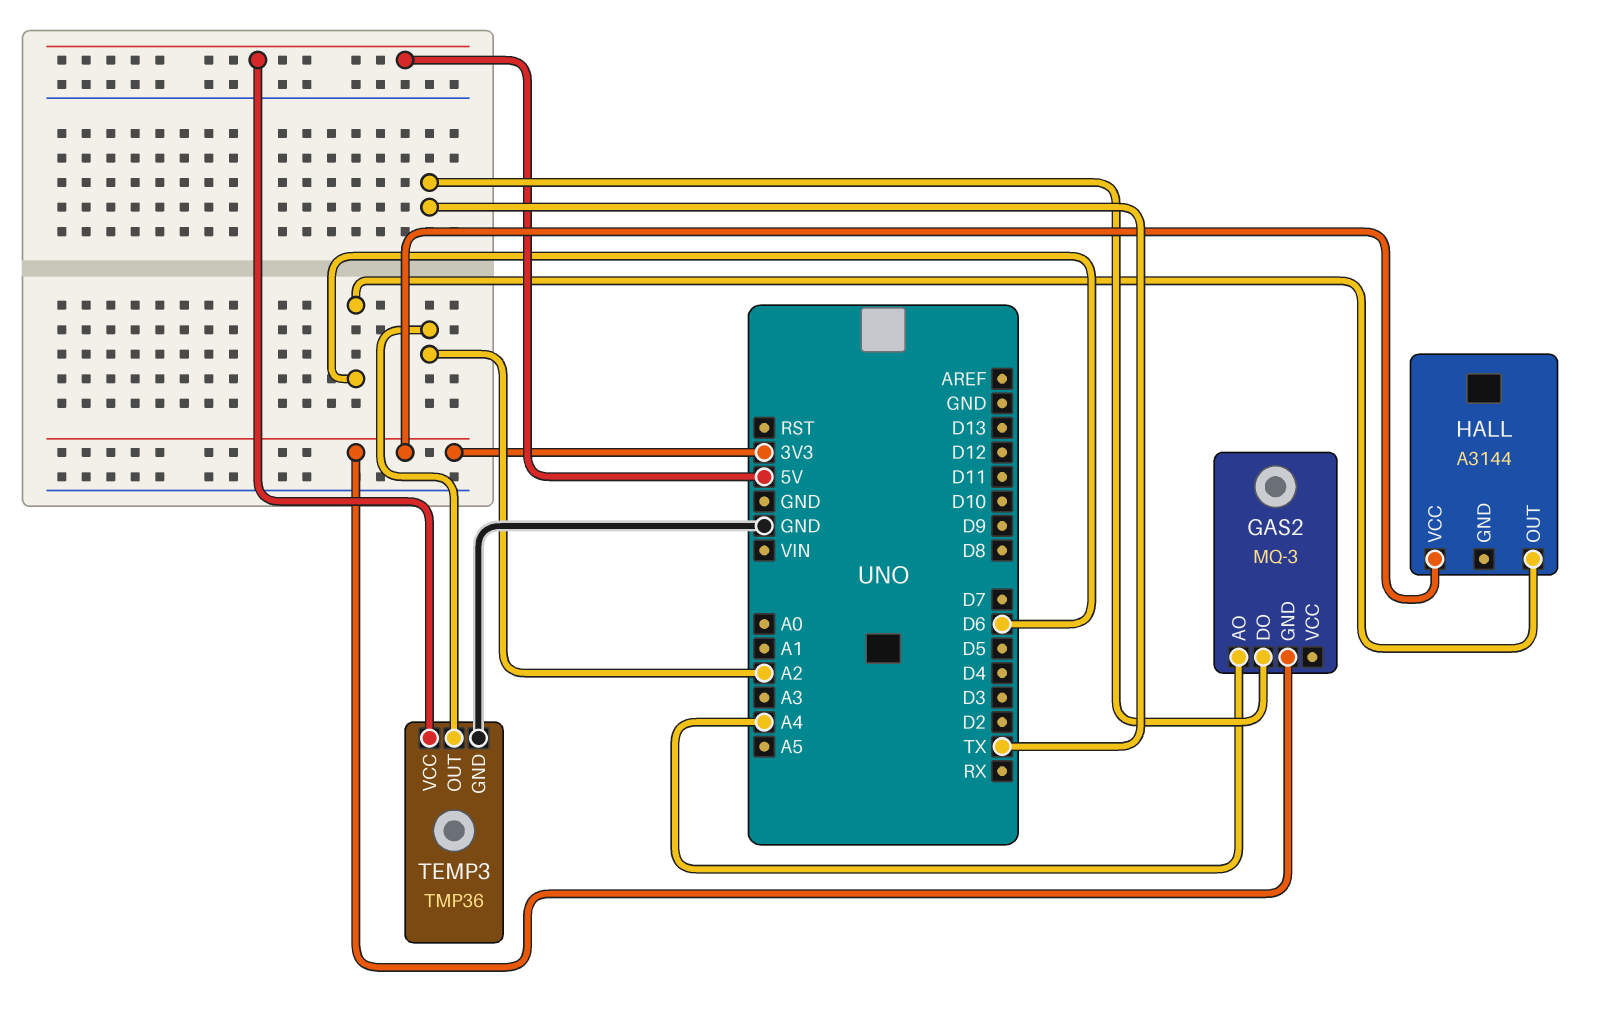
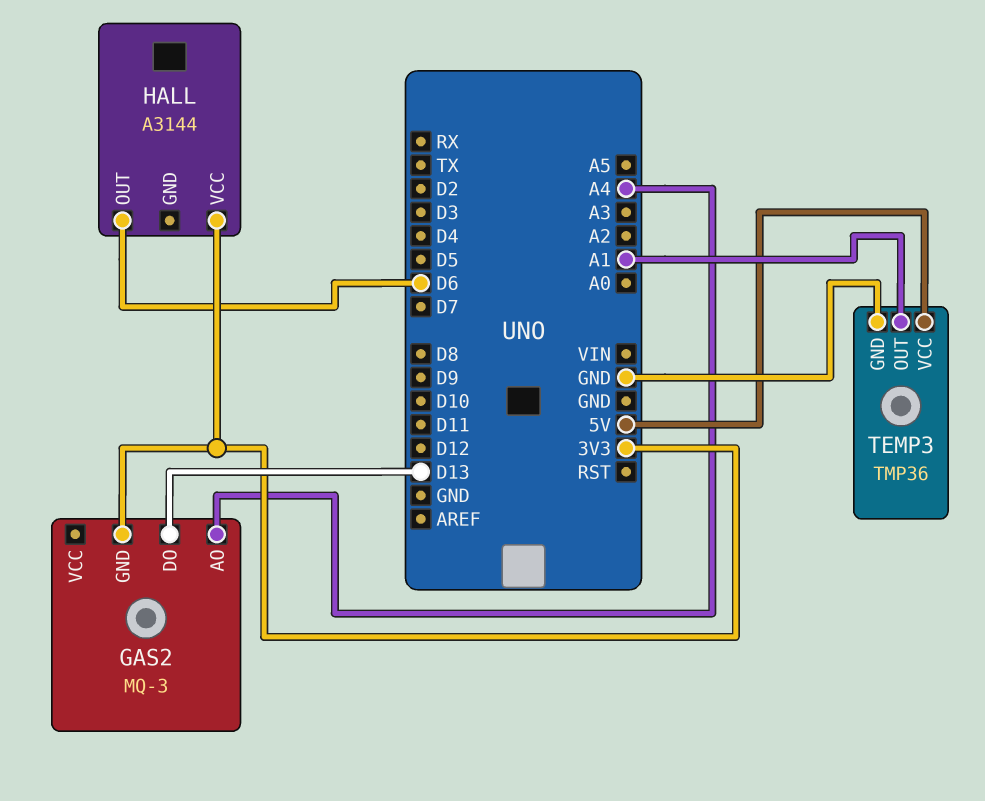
GAS2 pin DO: TX -> D13
TEMP3 pin OUT: A2 -> A1

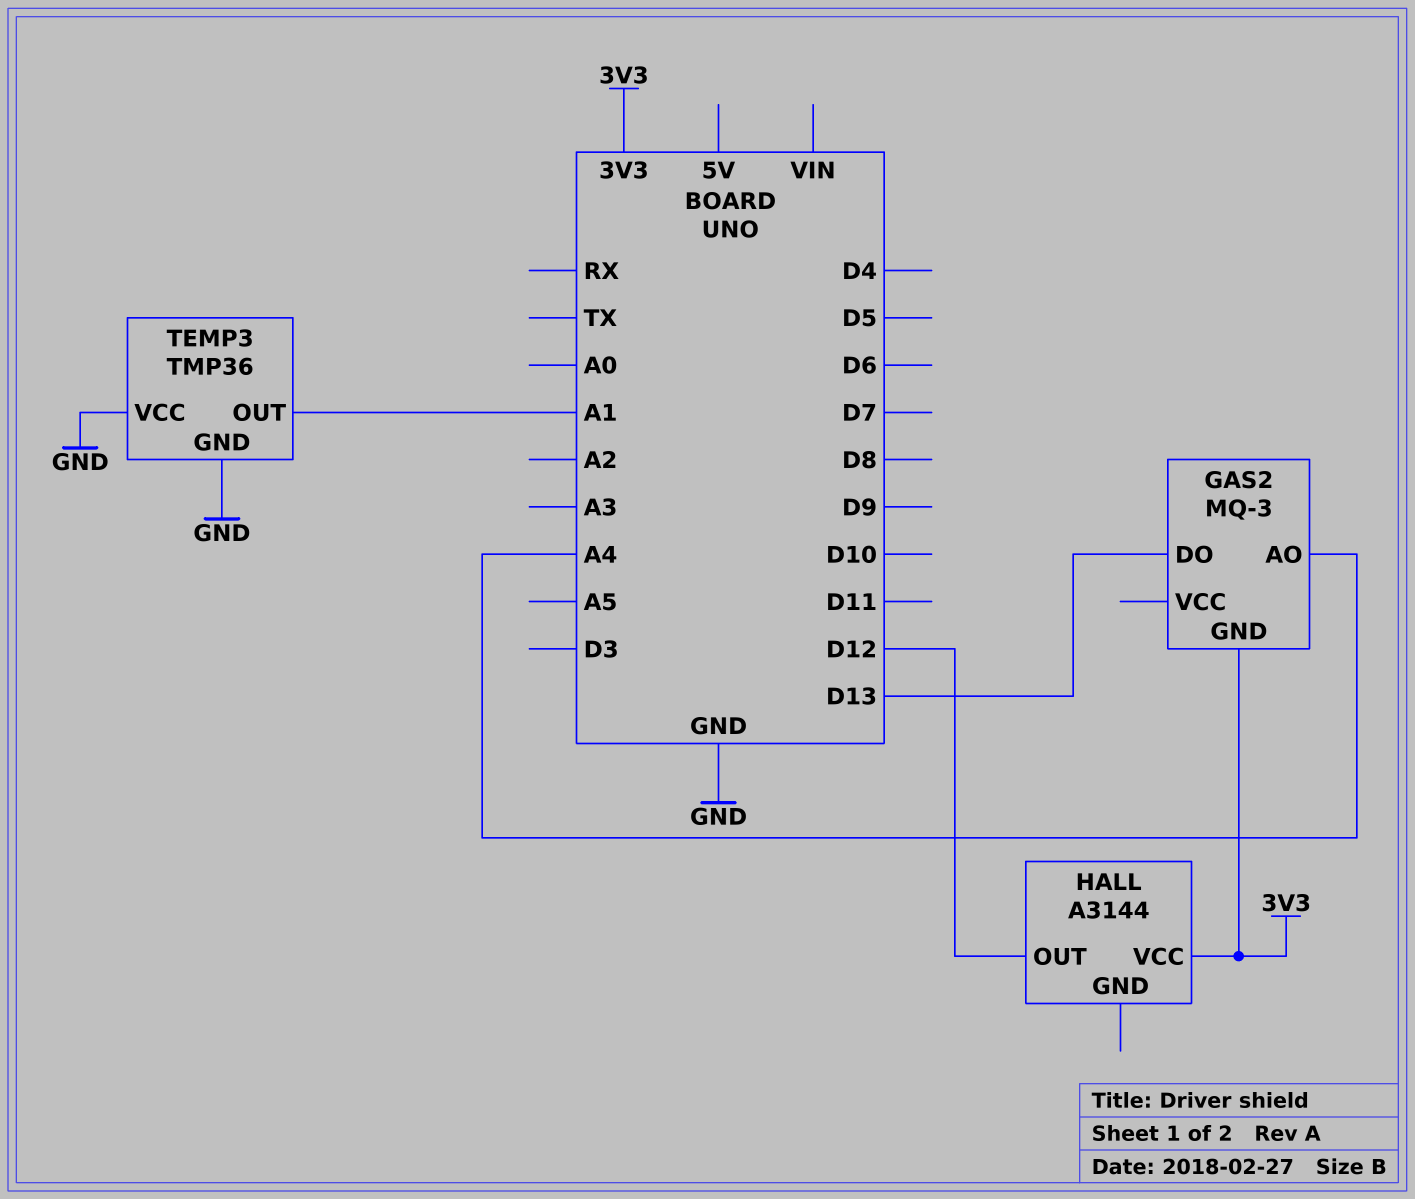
HALL pin OUT: D6 -> D12
TEMP3 pin VCC: 5V -> GND

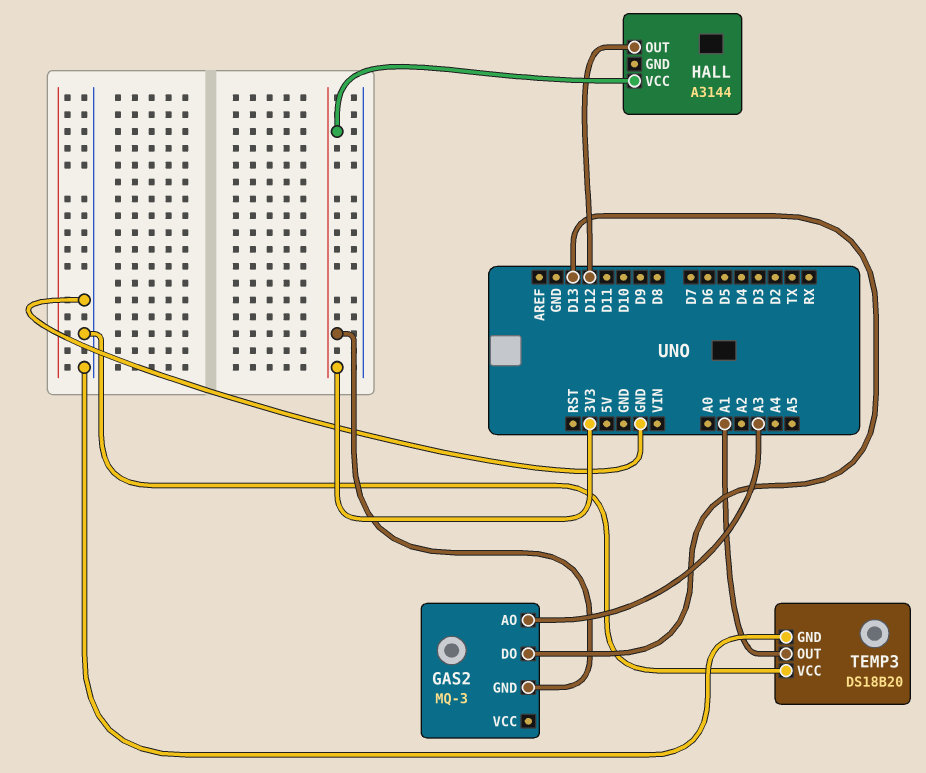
GAS2 pin AO: A4 -> A3
TEMP3: TMP36 -> DS18B20

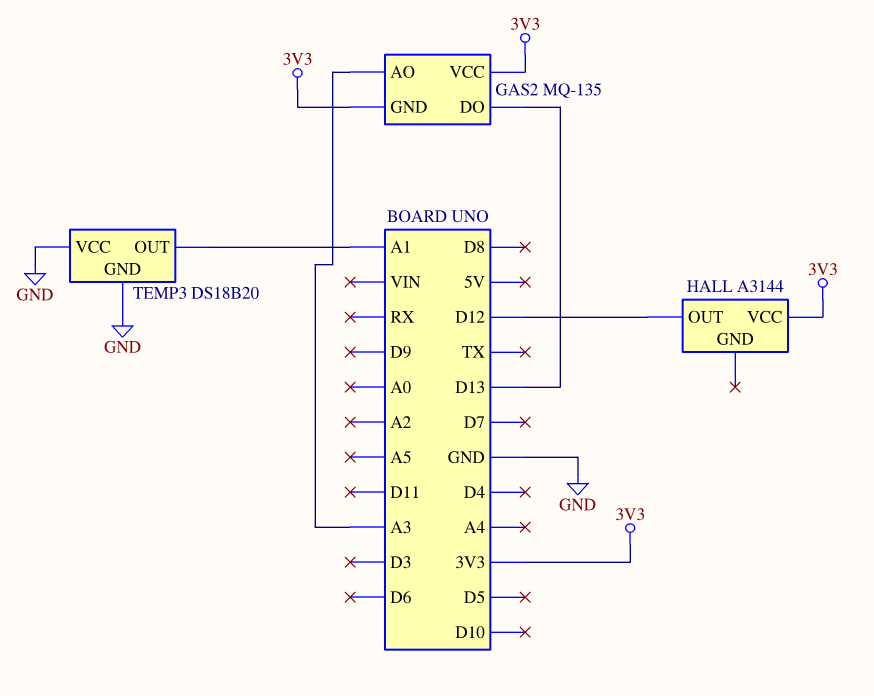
GAS2: MQ-3 -> MQ-135
GAS2 pin VCC: none -> 3V3

